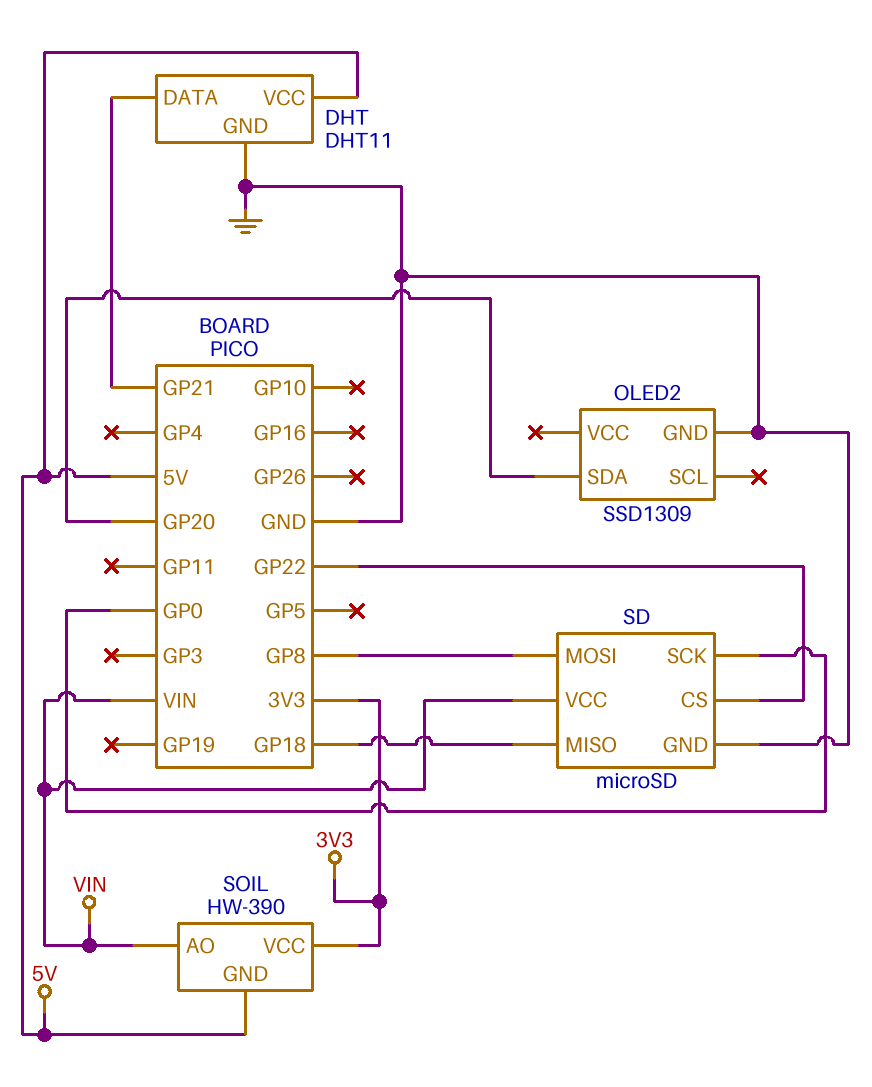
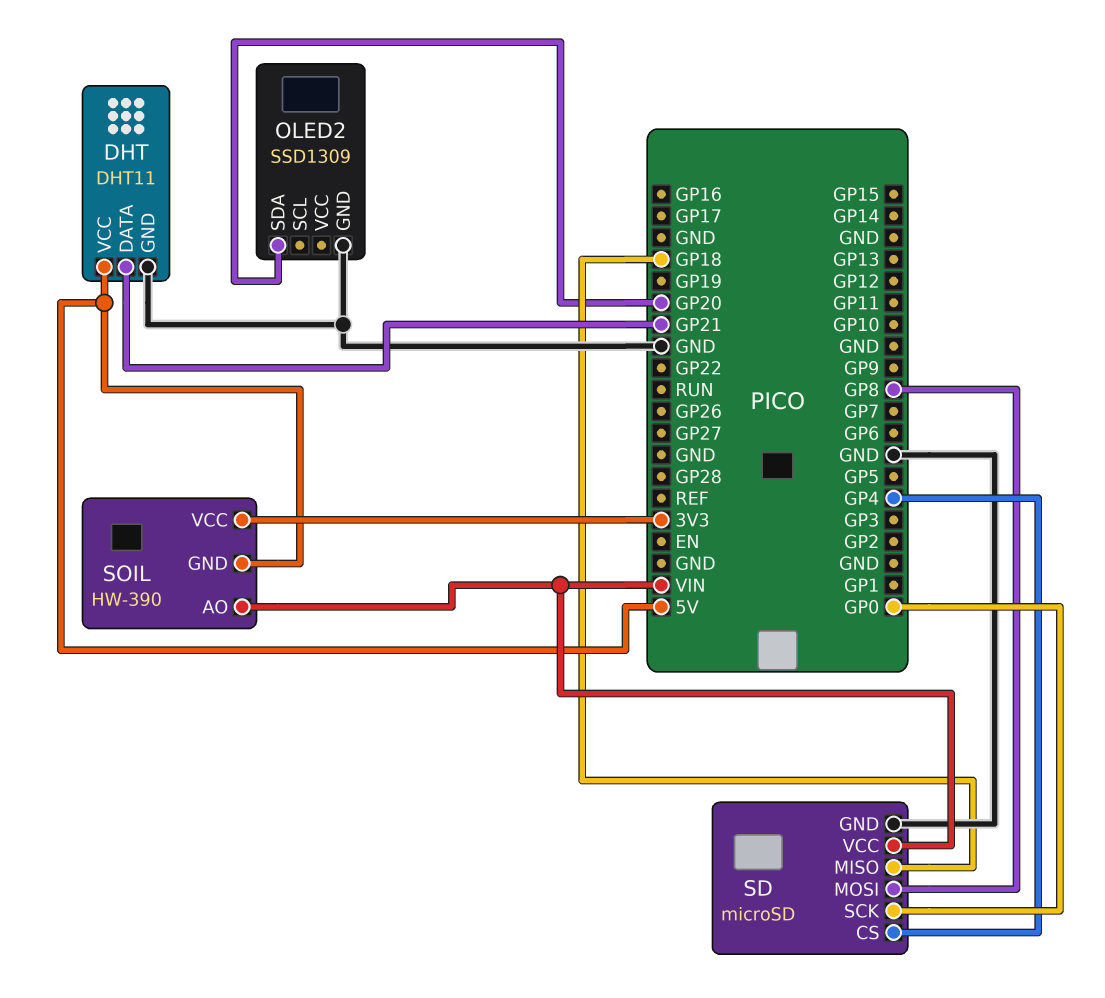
SD pin CS: GP22 -> GP4

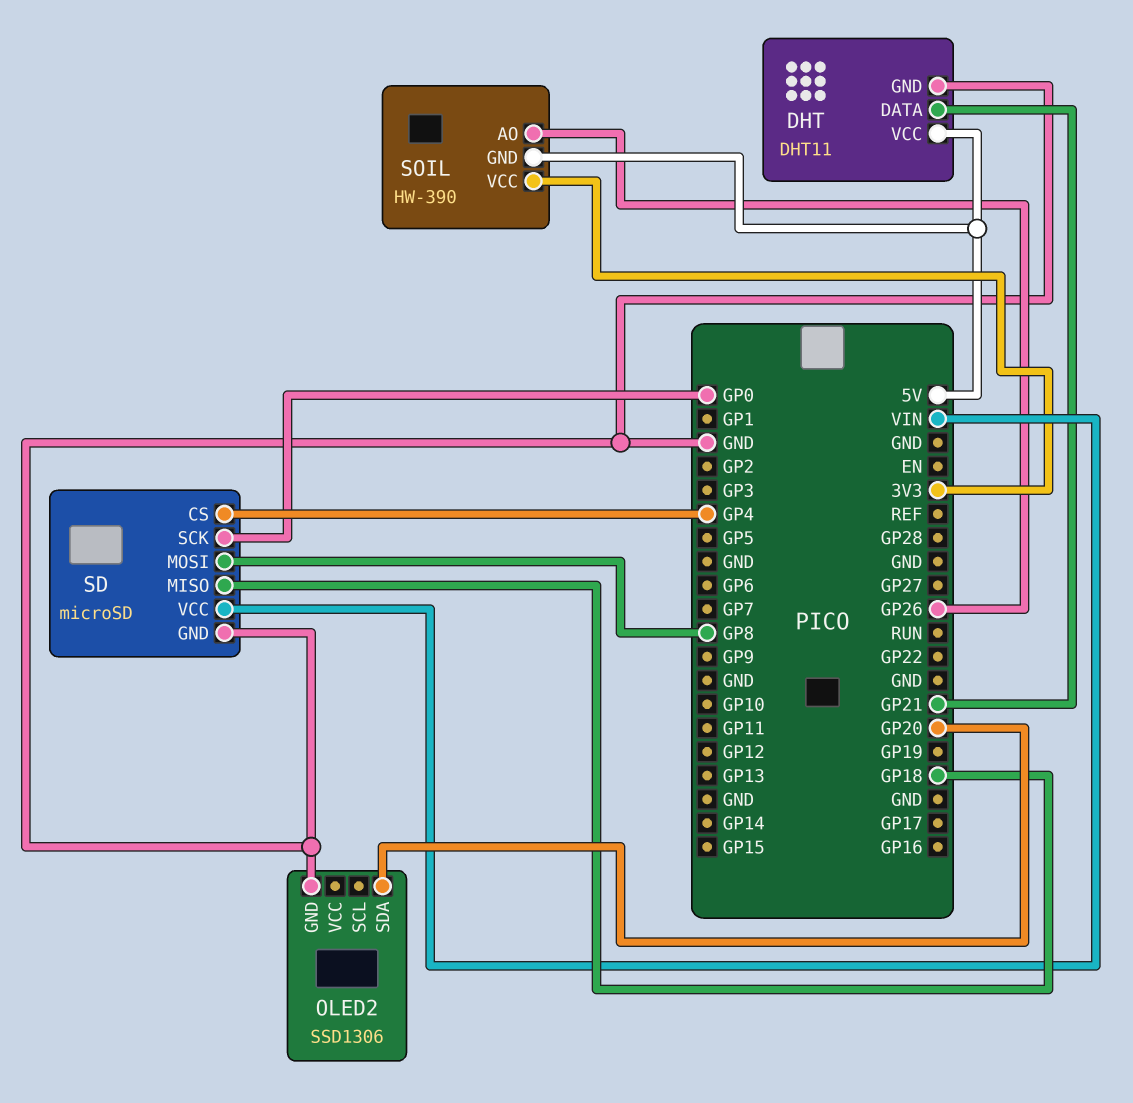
OLED2: SSD1309 -> SSD1306
SOIL pin AO: VIN -> GP26

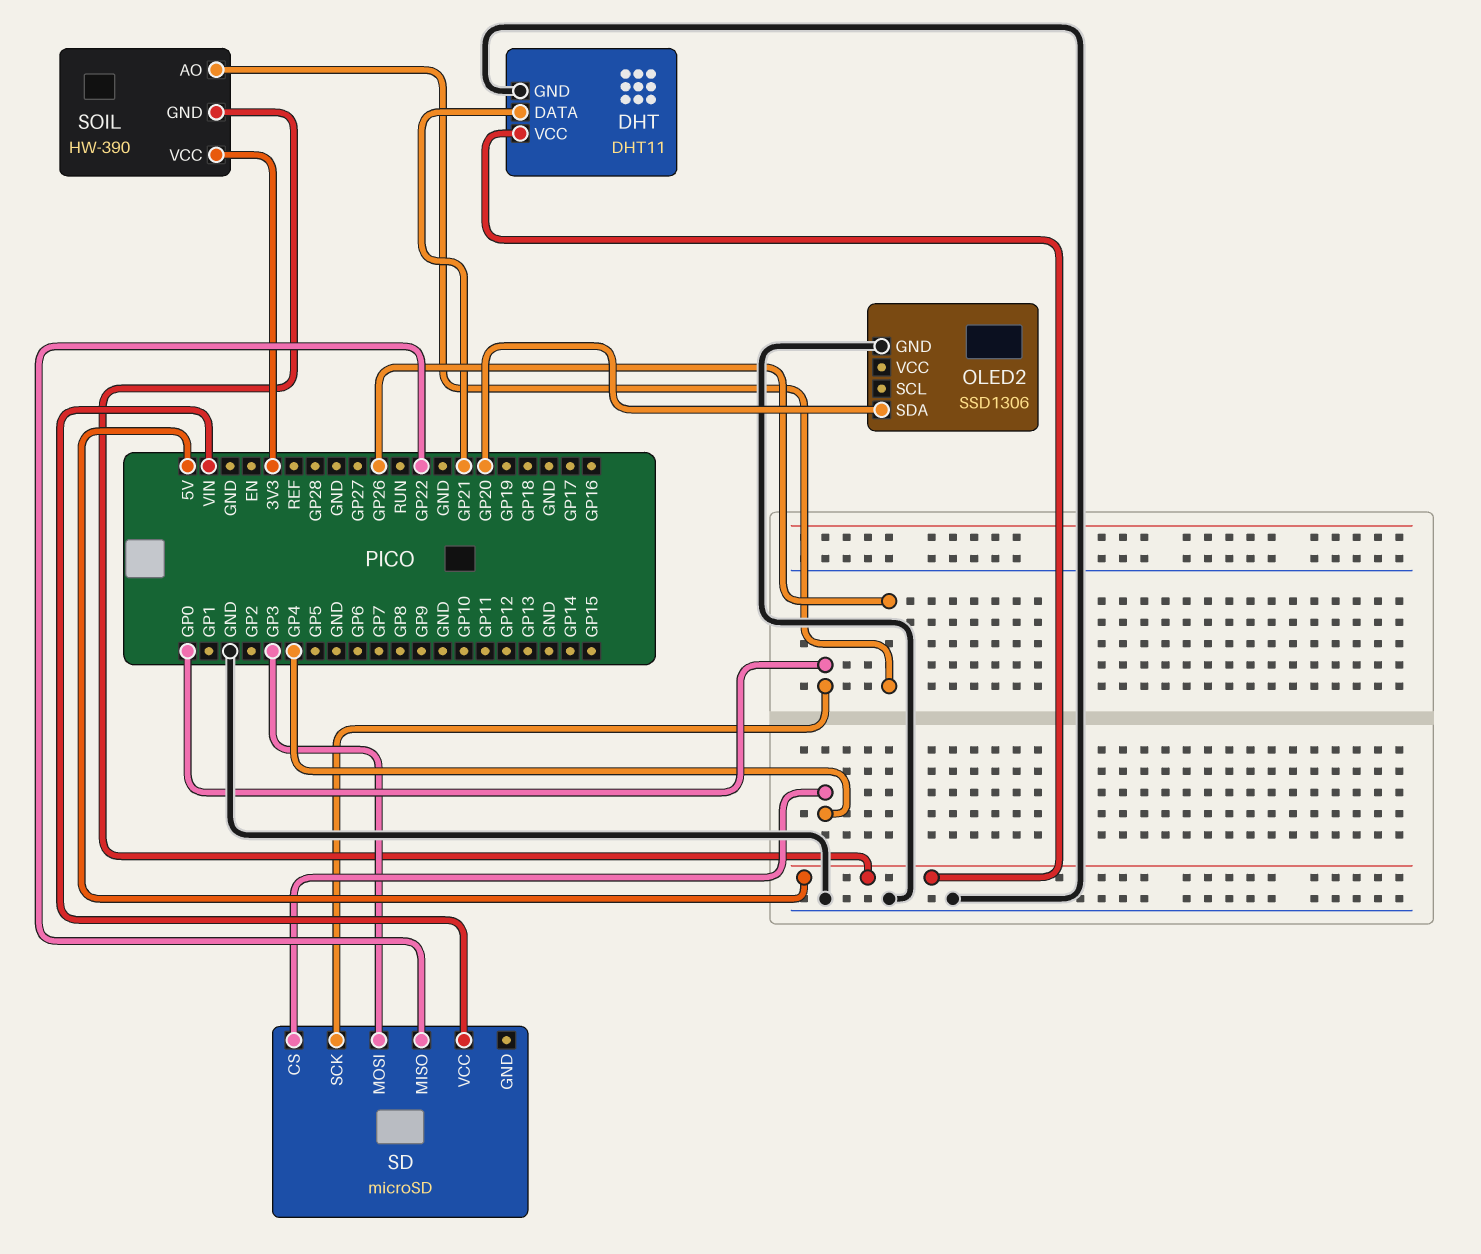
SD pin GND: GND -> none
SD pin MISO: GP18 -> GP22
SD pin MOSI: GP8 -> GP3

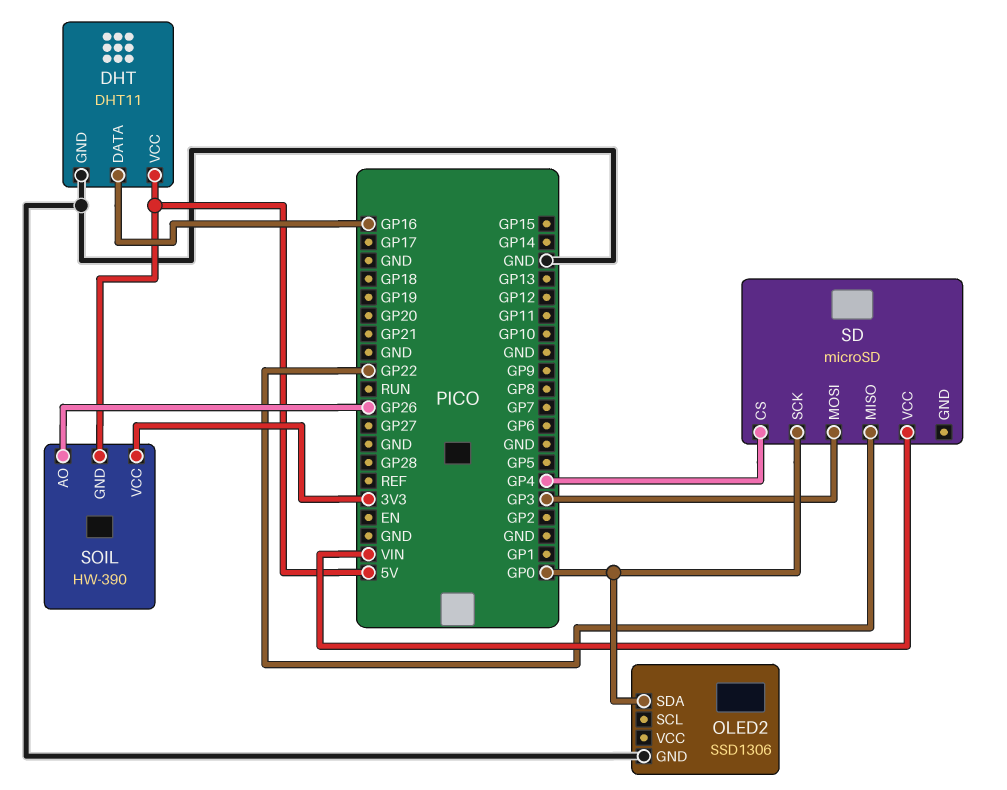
DHT pin DATA: GP21 -> GP16
OLED2 pin SDA: GP20 -> GP0

